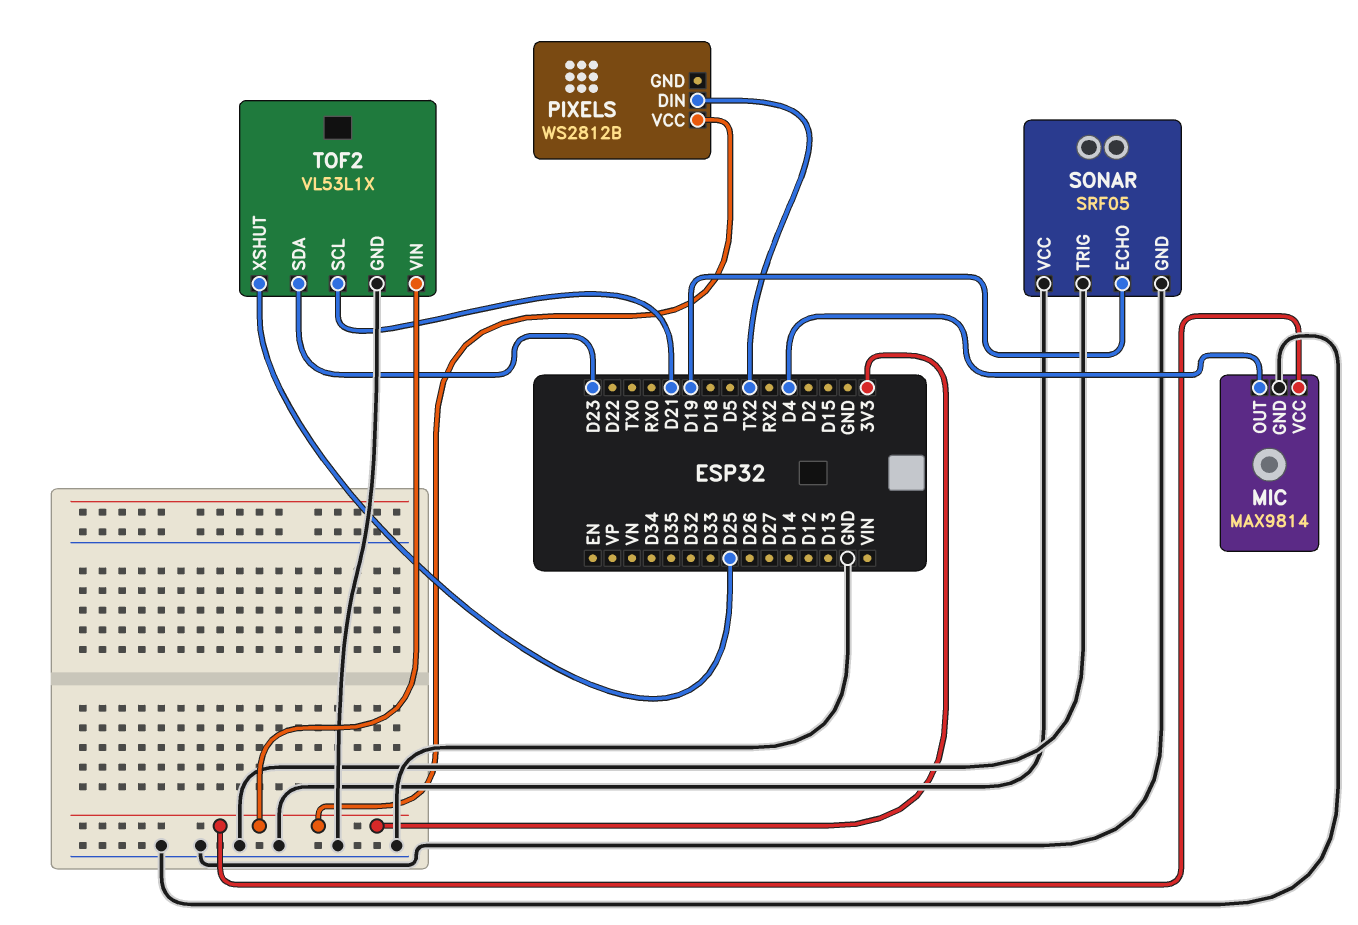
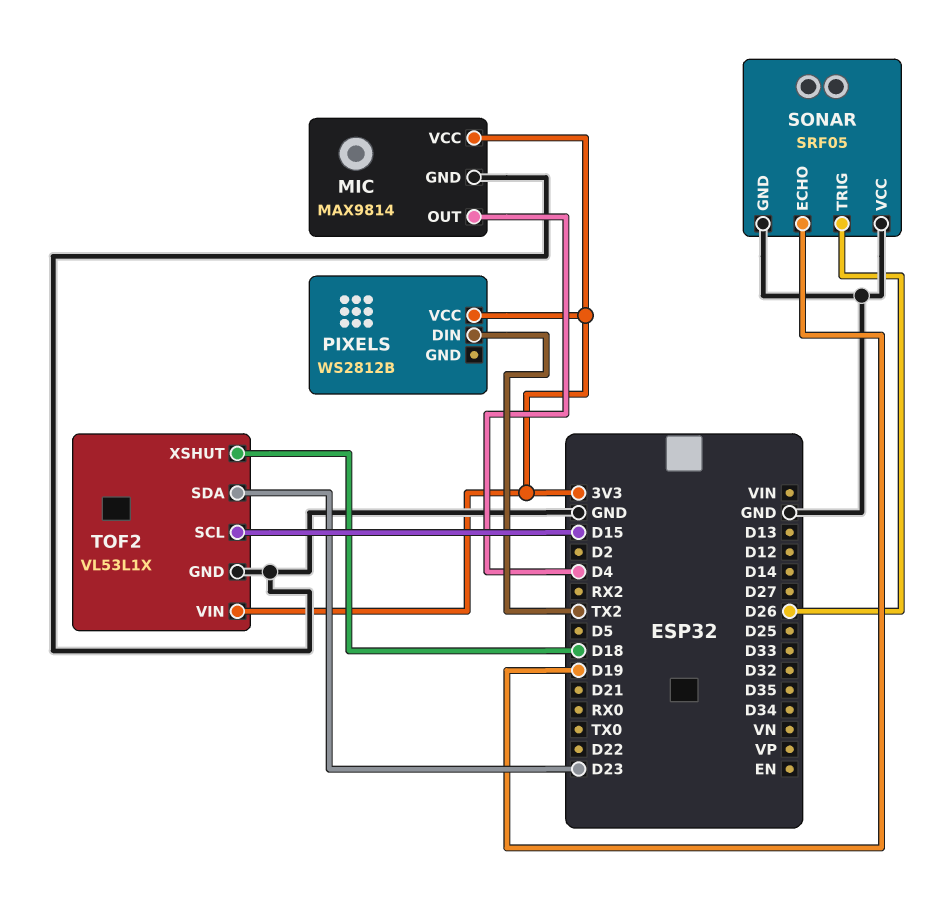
SONAR pin TRIG: GND -> D26
TOF2 pin SCL: D21 -> D15
TOF2 pin XSHUT: D25 -> D18

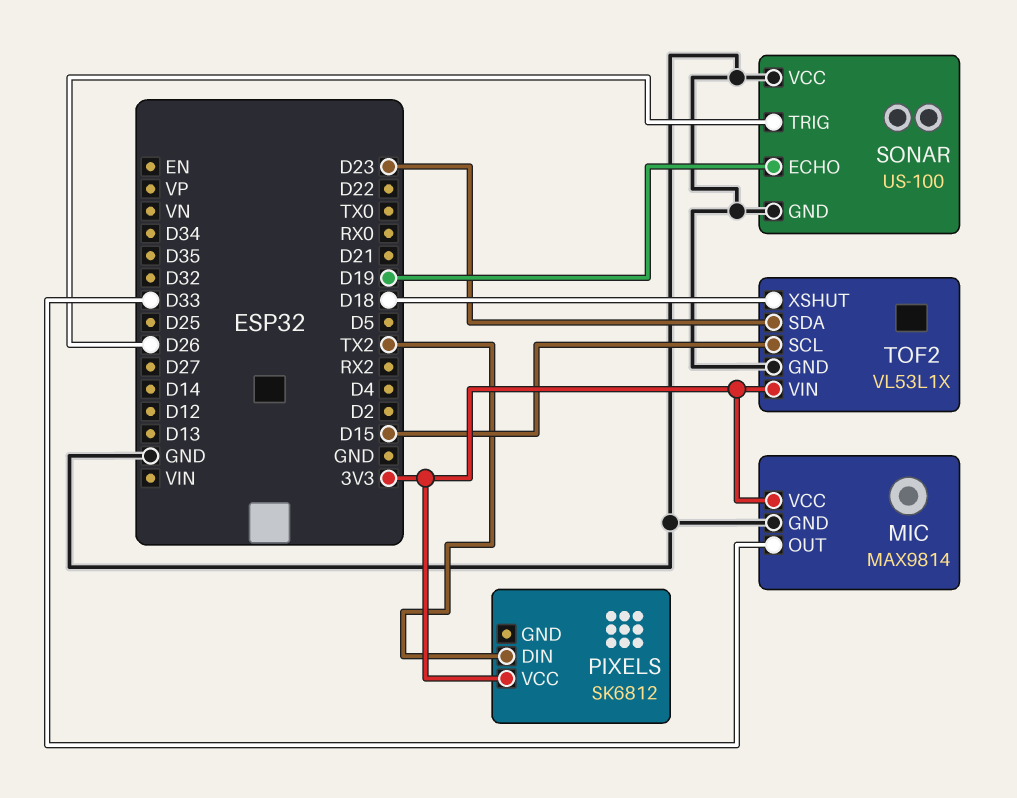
MIC pin OUT: D4 -> D33
PIXELS: WS2812B -> SK6812
SONAR: SRF05 -> US-100

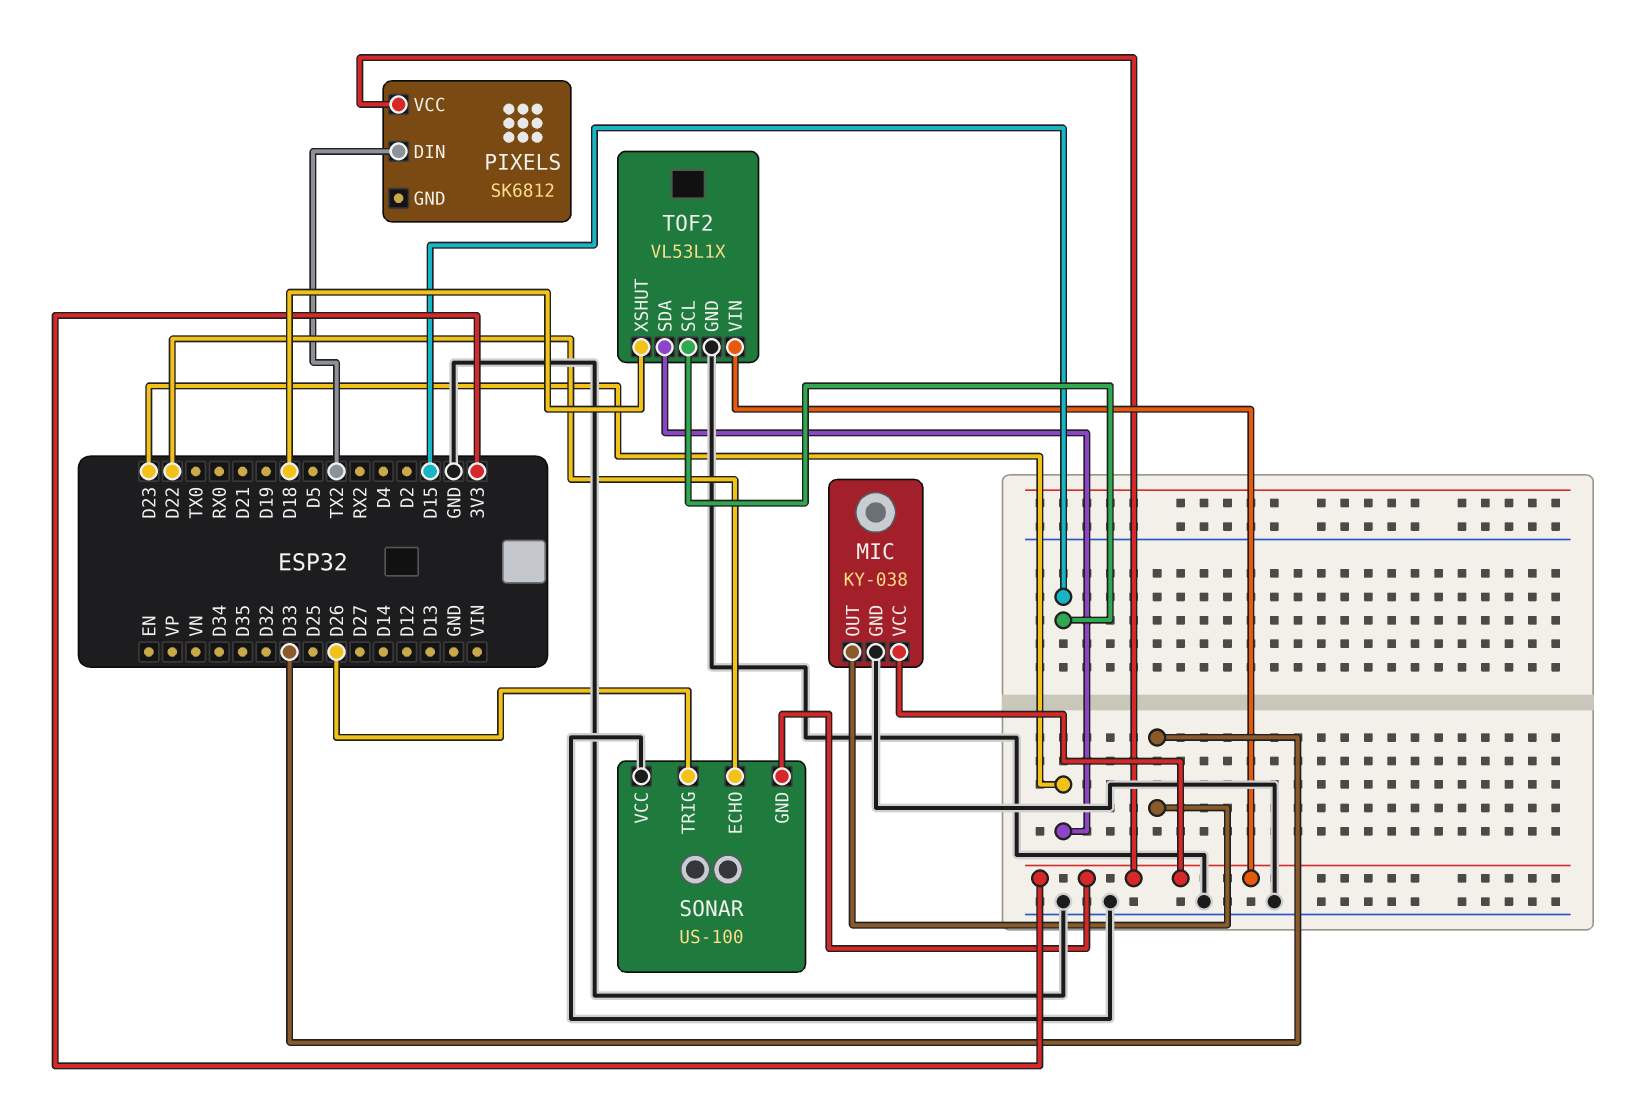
MIC: MAX9814 -> KY-038
SONAR pin ECHO: D19 -> D22
SONAR pin GND: GND -> 3V3

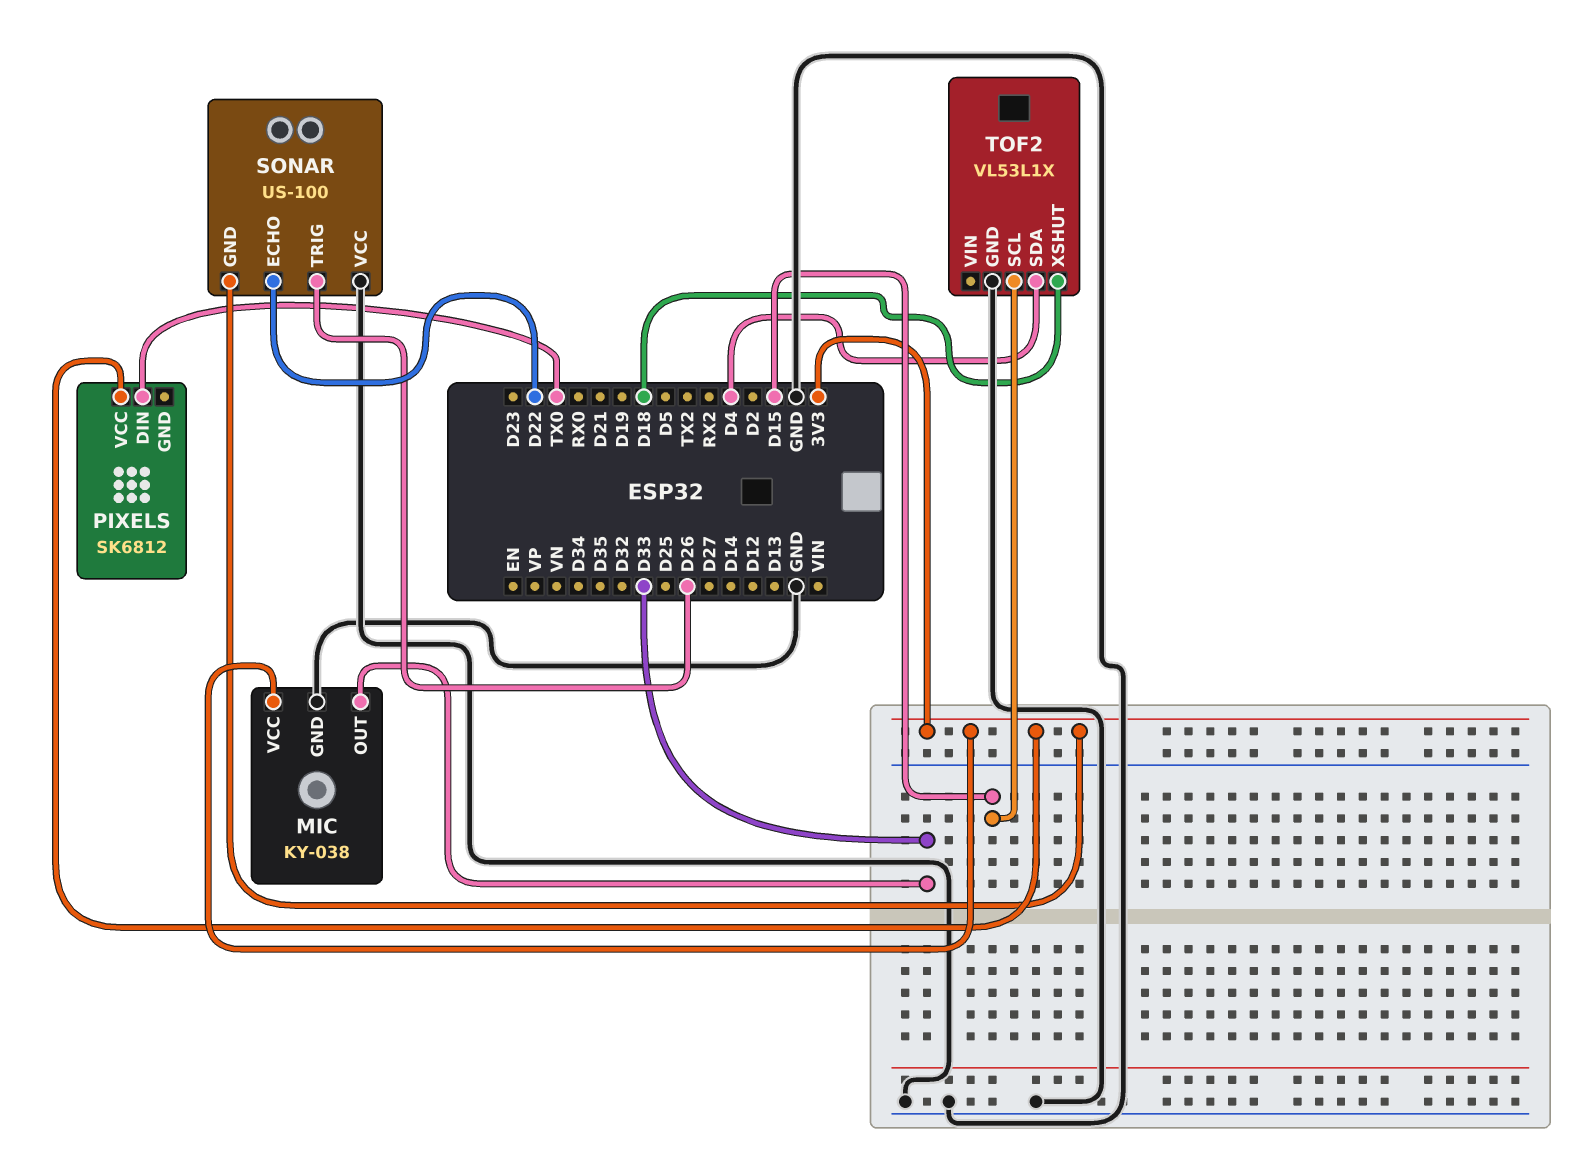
PIXELS pin DIN: TX2 -> TX0
TOF2 pin SDA: D23 -> D4
TOF2 pin VIN: 3V3 -> none

